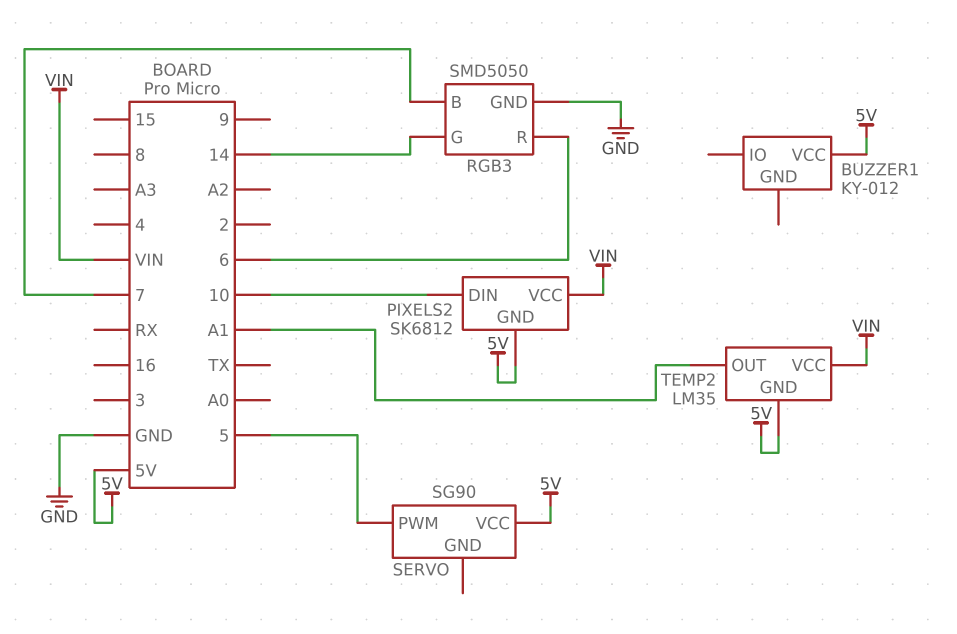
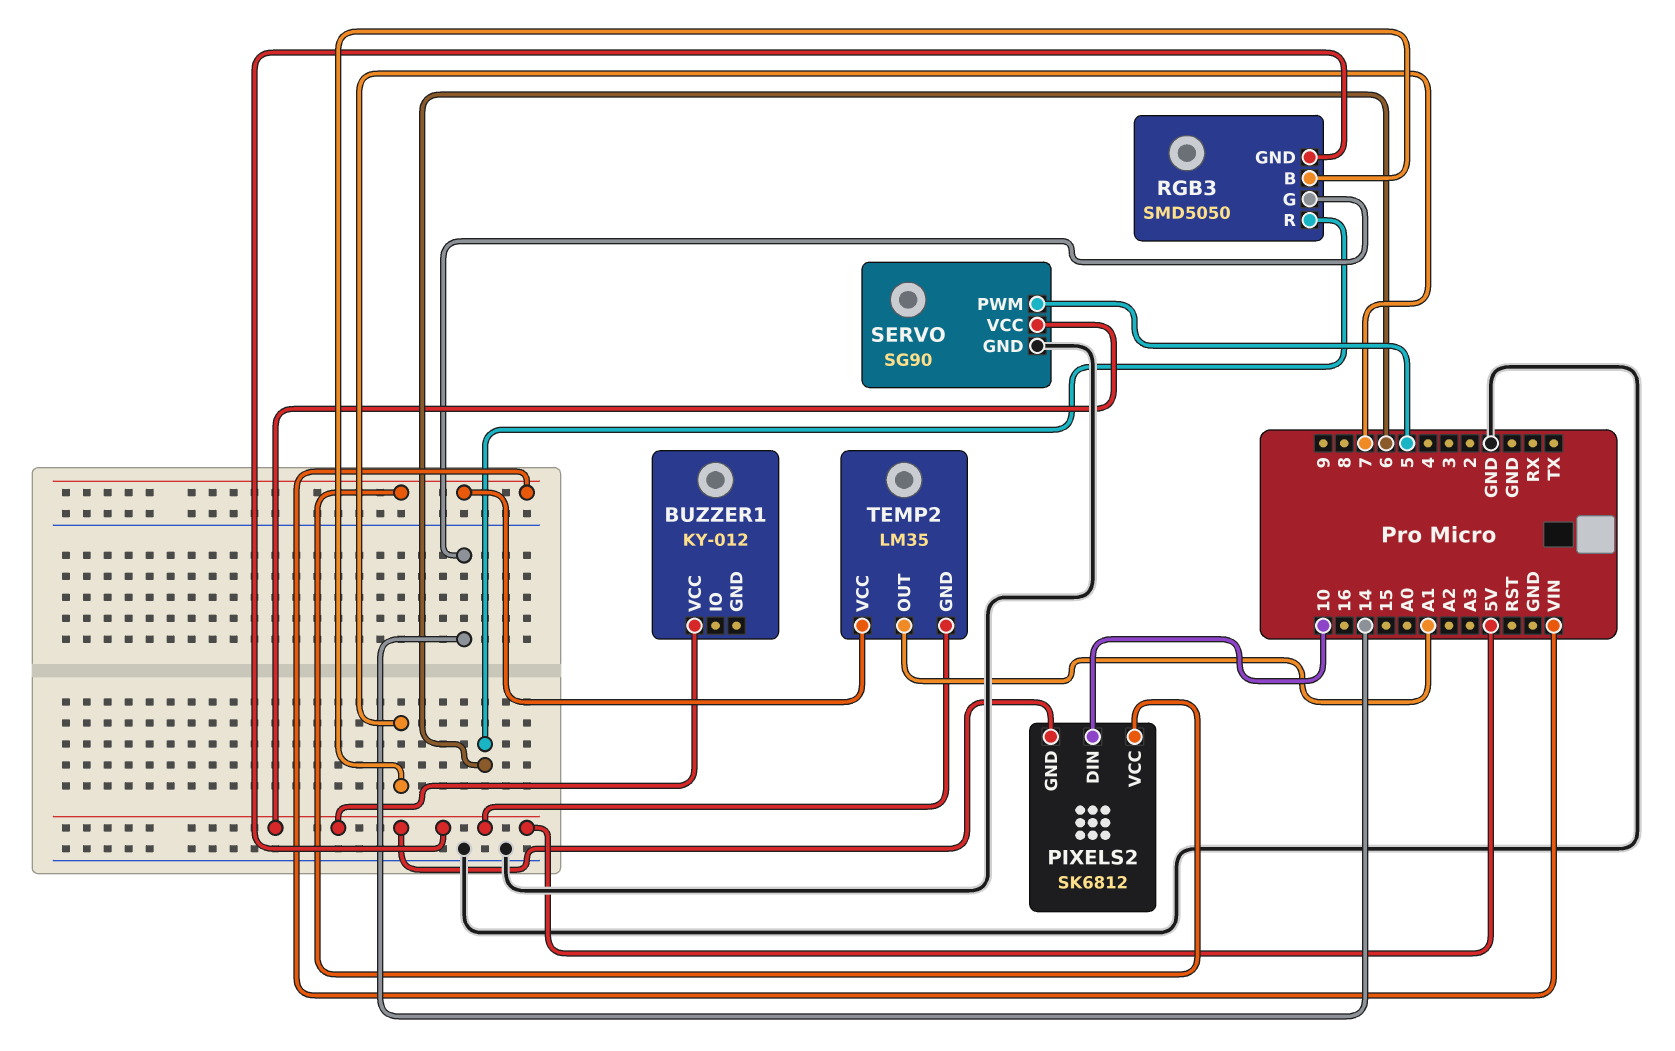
RGB3 pin GND: GND -> 5V
SERVO pin GND: none -> GND

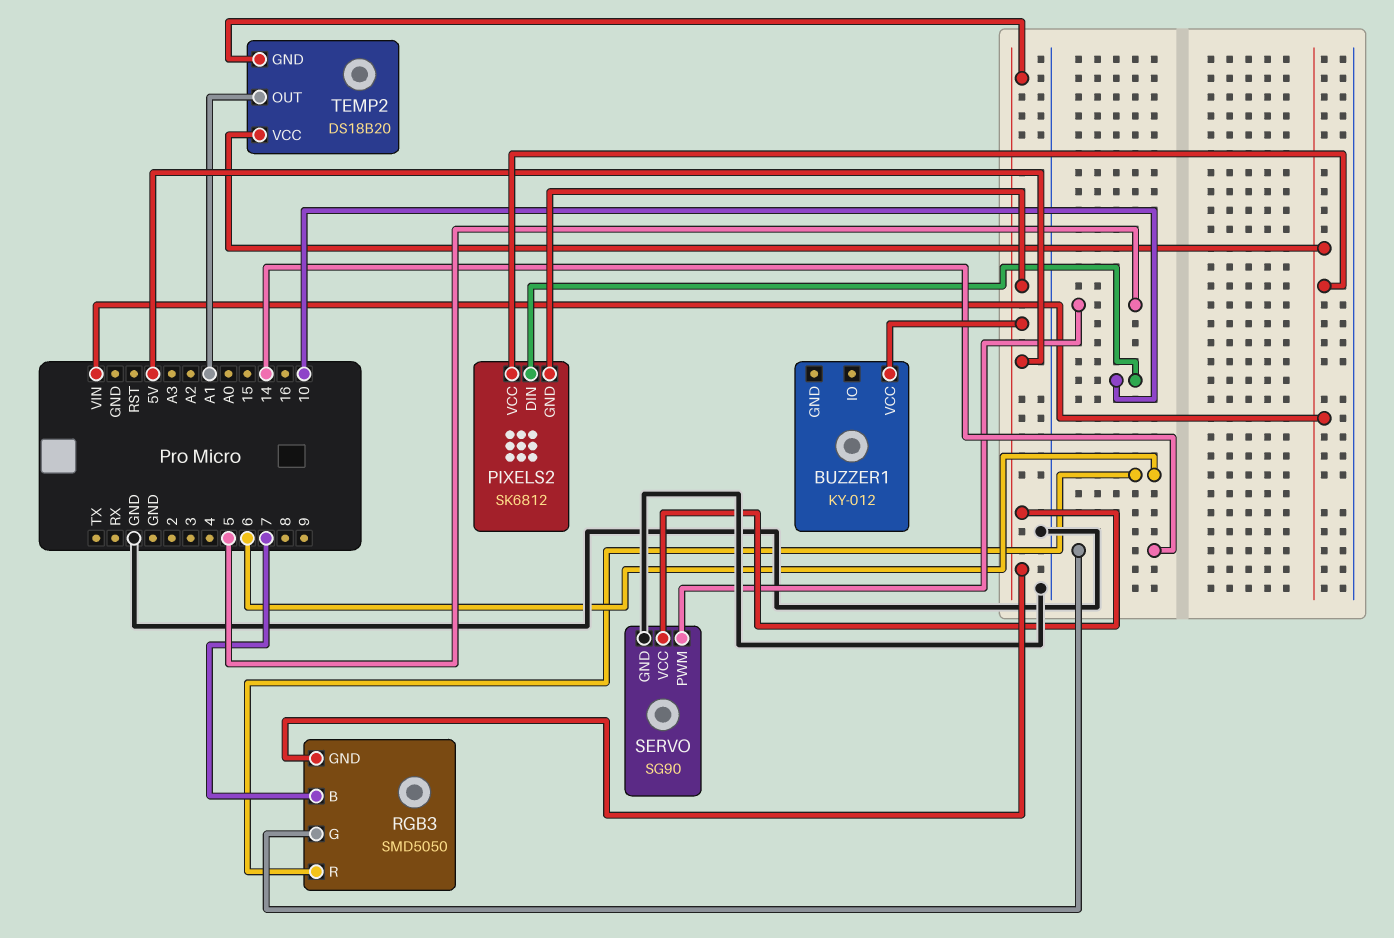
TEMP2: LM35 -> DS18B20

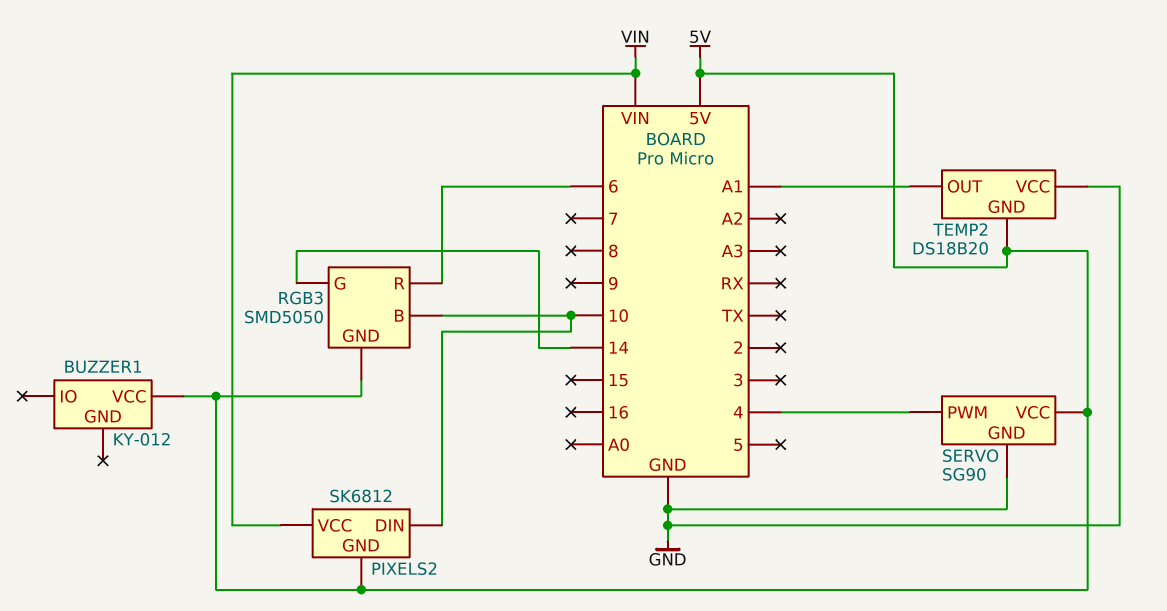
RGB3 pin B: 7 -> 10
SERVO pin PWM: 5 -> 4
TEMP2 pin VCC: VIN -> GND

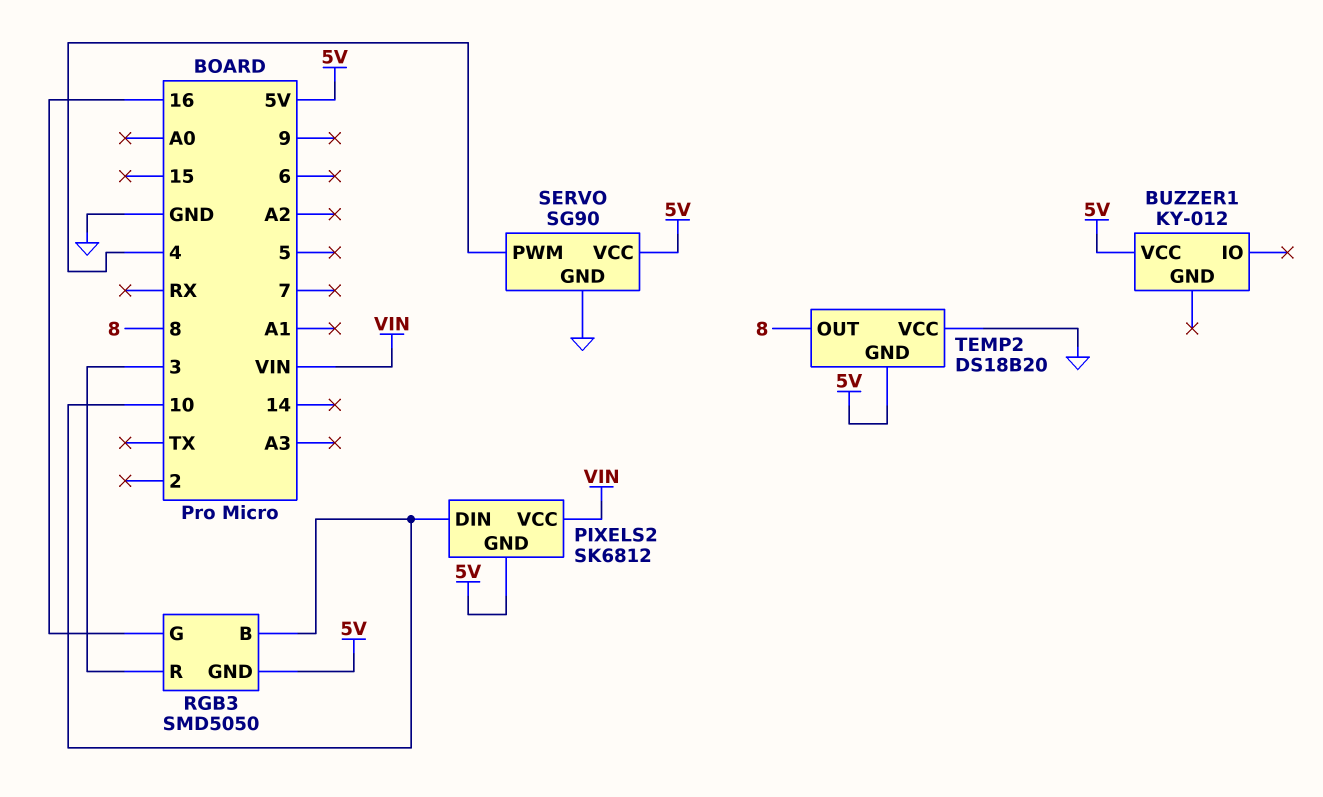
RGB3 pin G: 14 -> 16
RGB3 pin R: 6 -> 3
TEMP2 pin OUT: A1 -> 8

